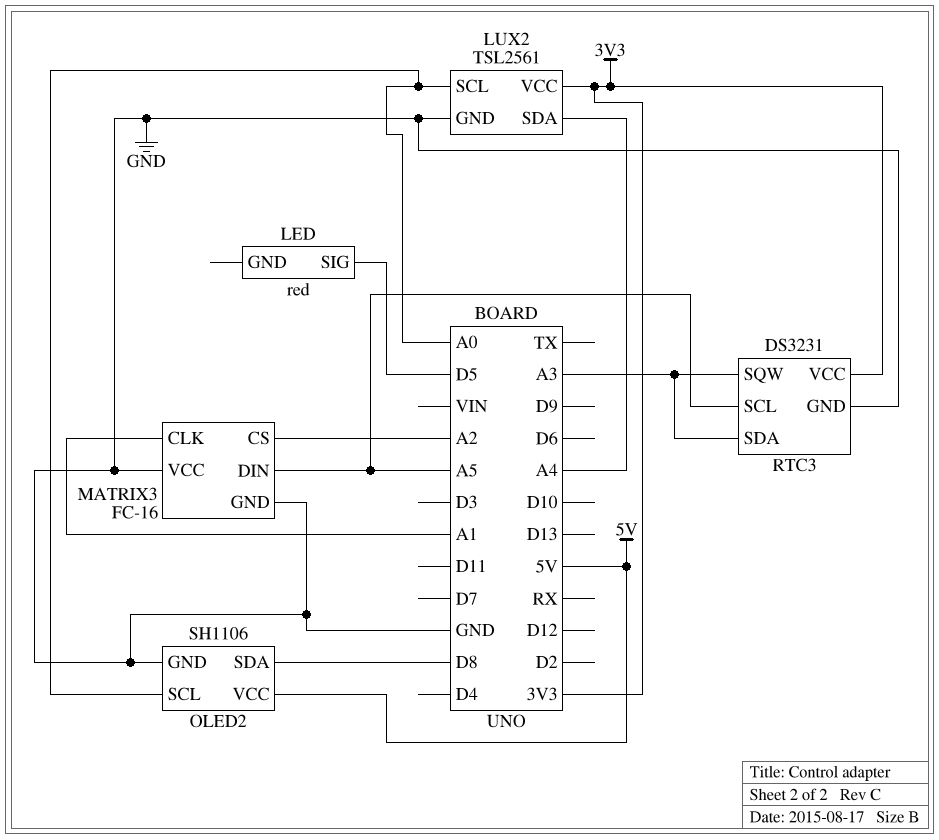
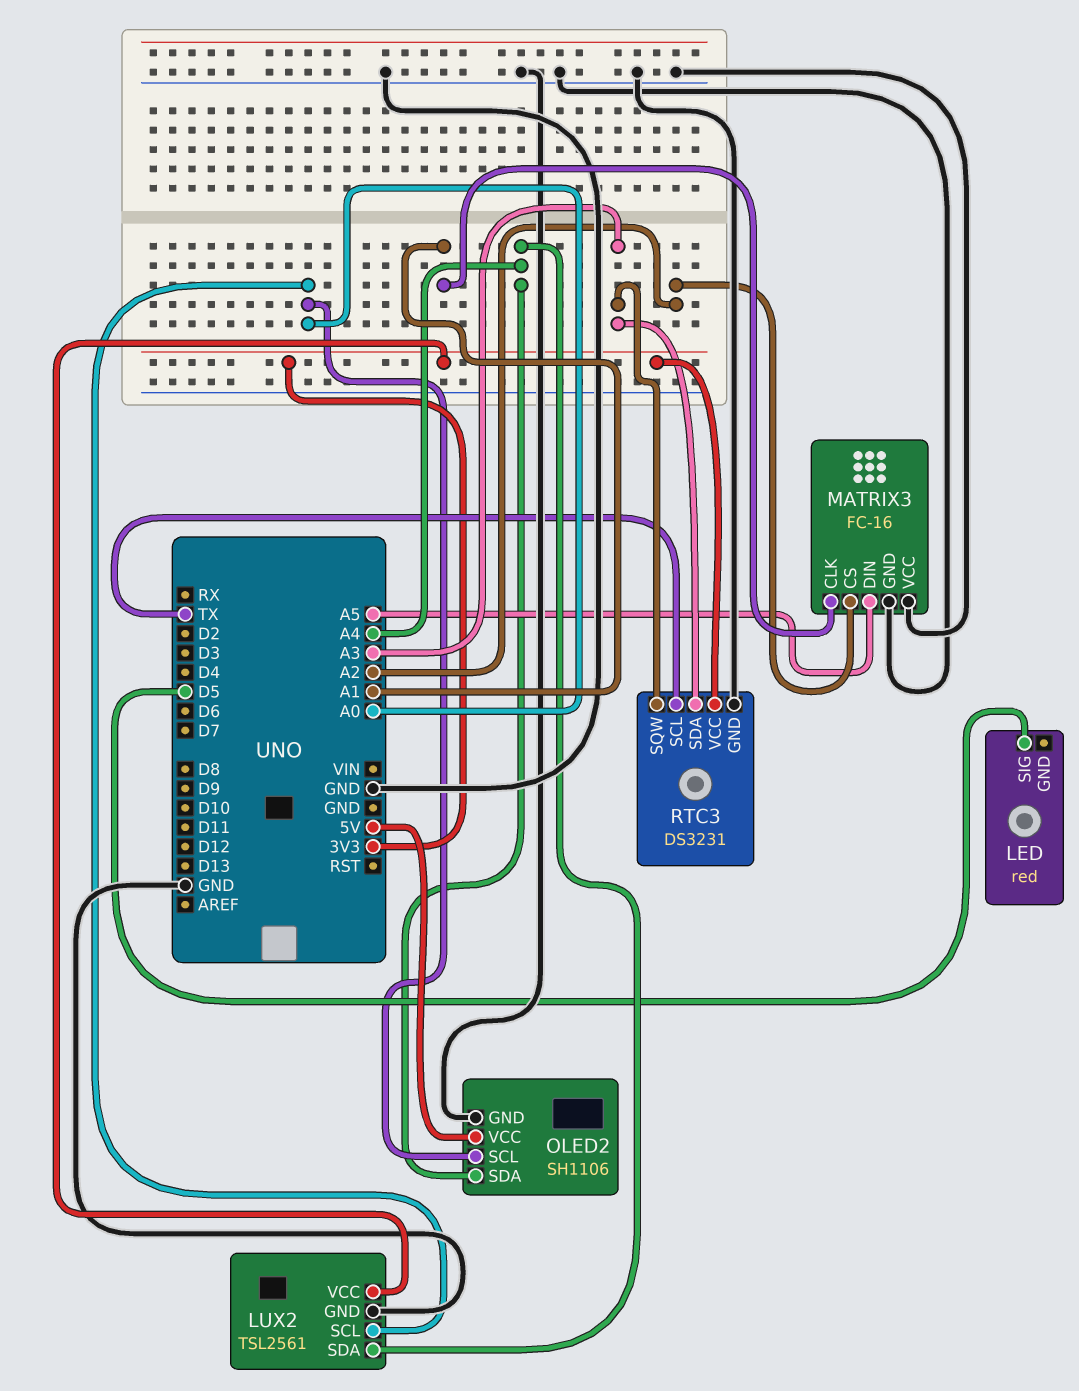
OLED2 pin SDA: D8 -> A4
RTC3 pin SCL: A5 -> TX

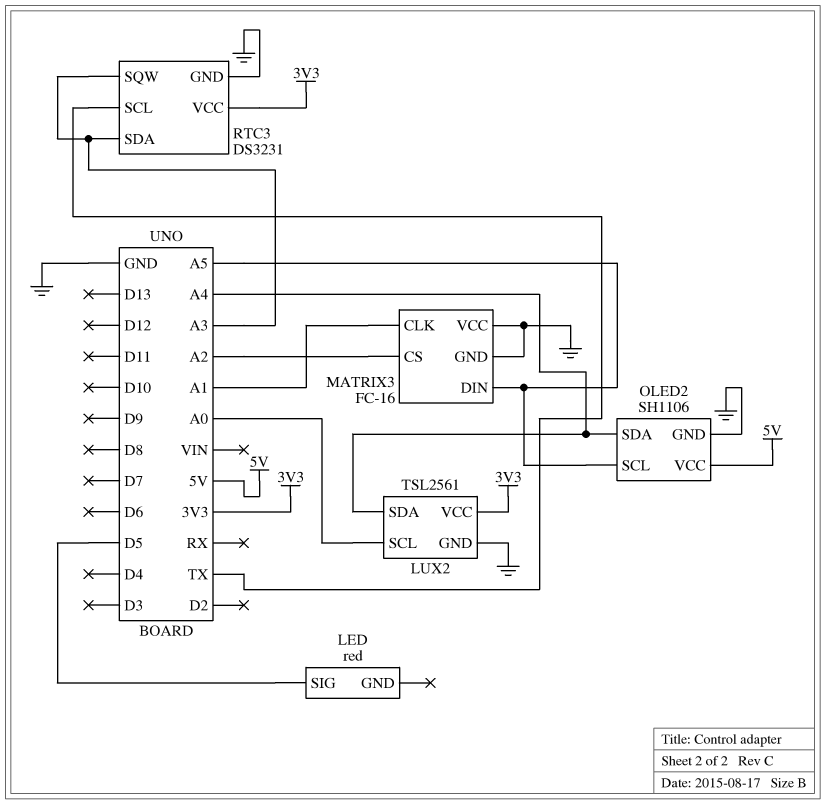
OLED2 pin SCL: A0 -> A5

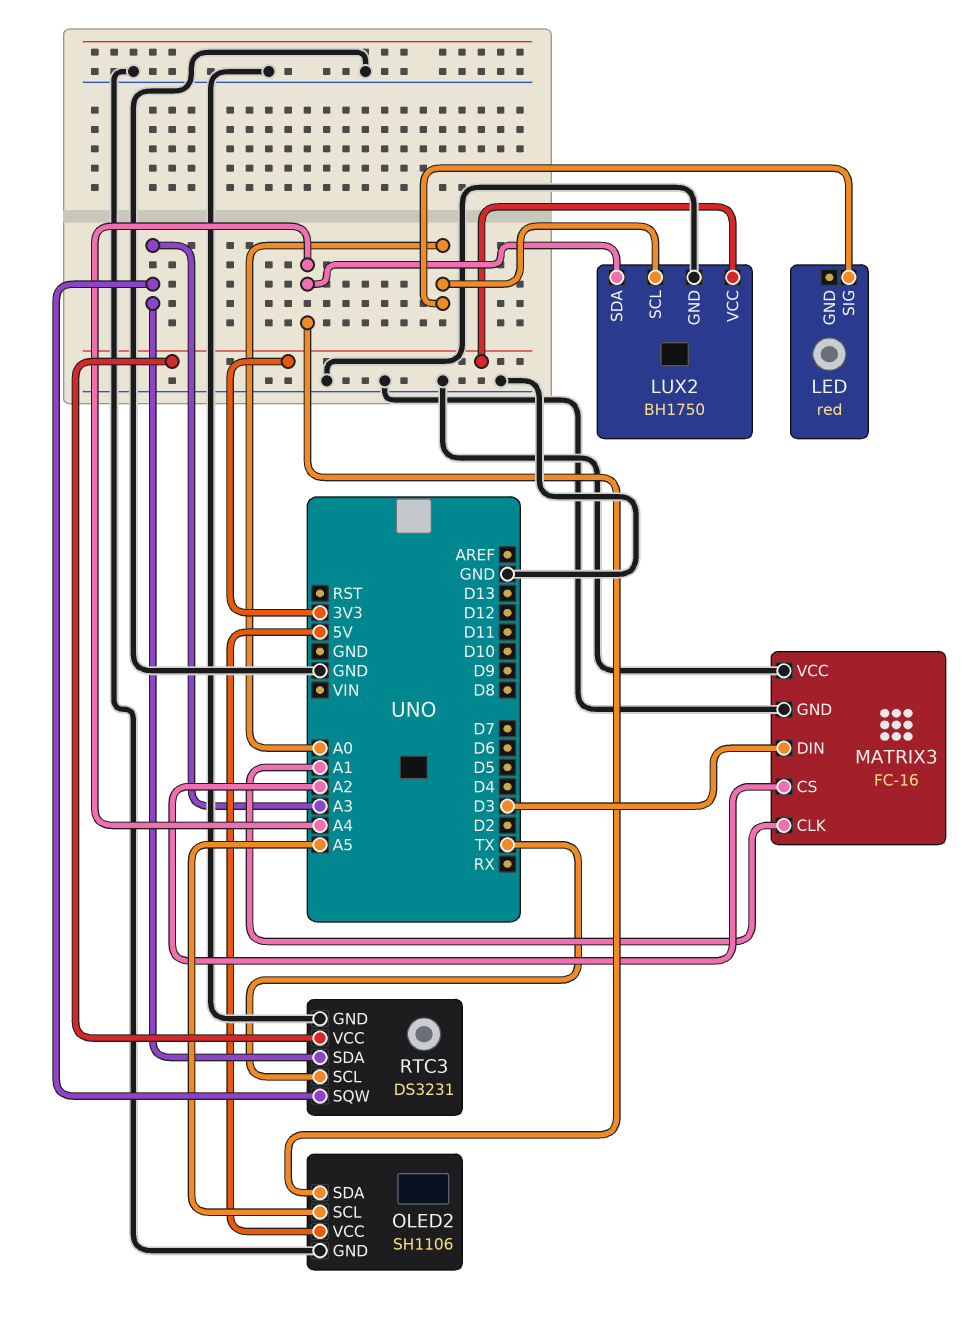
LED pin SIG: D5 -> A0
LUX2: TSL2561 -> BH1750
MATRIX3 pin DIN: A5 -> D3

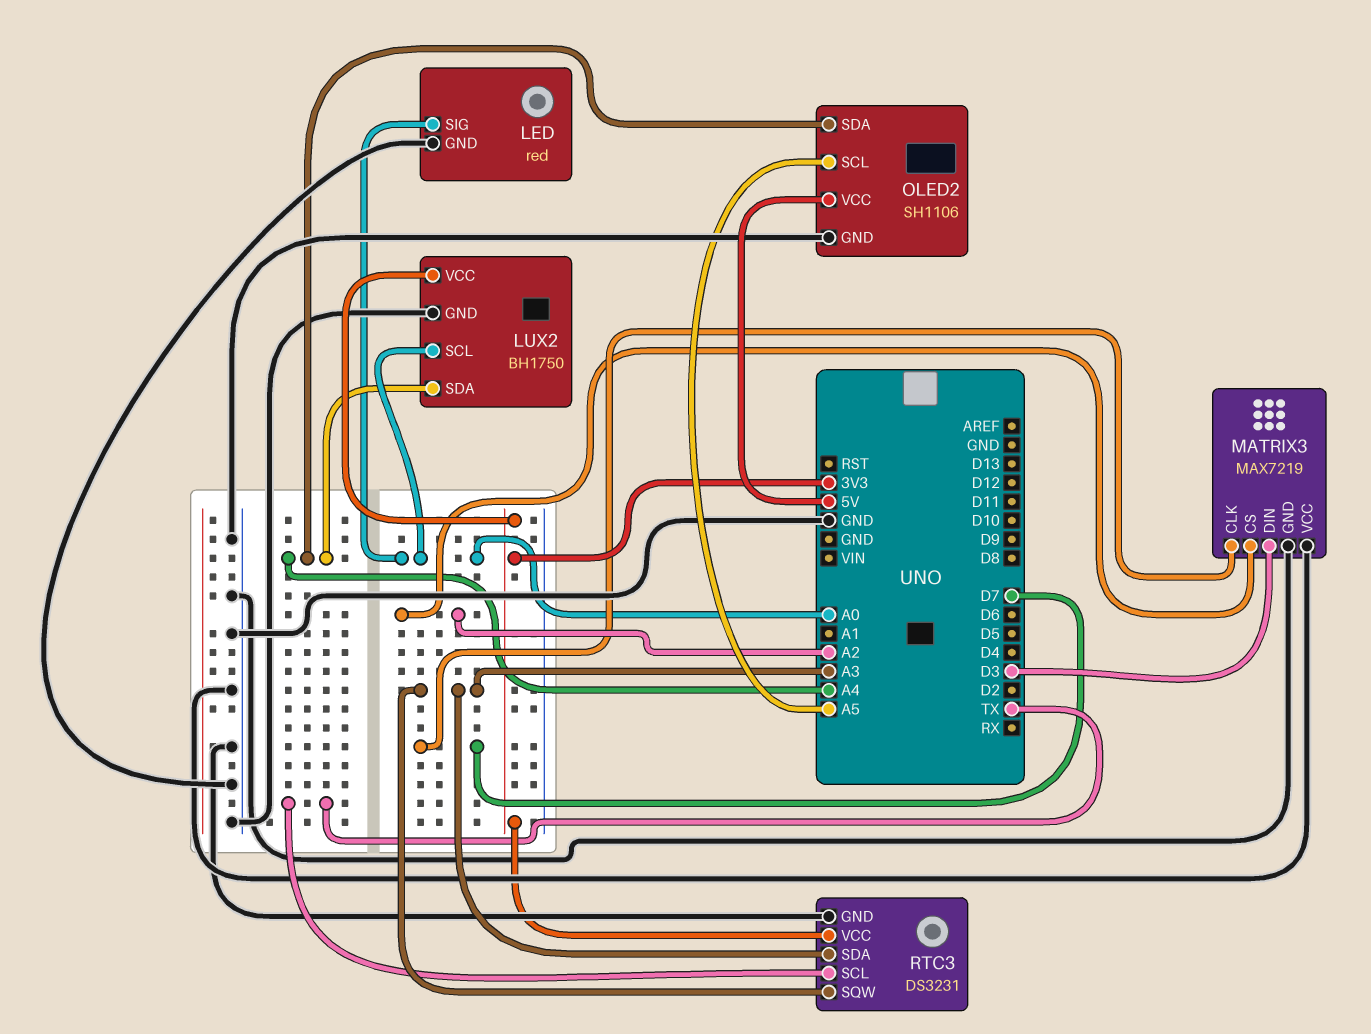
LED pin GND: none -> GND
MATRIX3: FC-16 -> MAX7219
MATRIX3 pin CLK: A1 -> D7

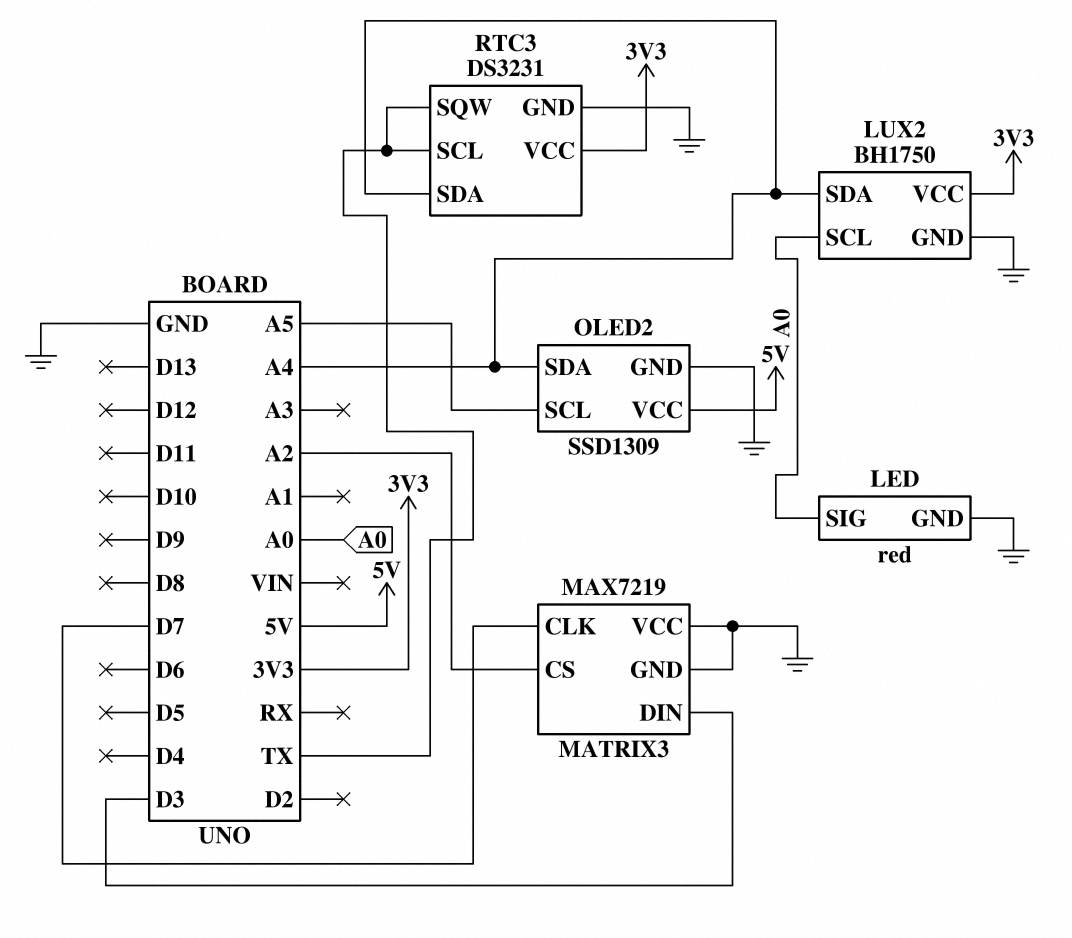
OLED2: SH1106 -> SSD1309
RTC3 pin SDA: A3 -> A4
RTC3 pin SQW: A3 -> TX

